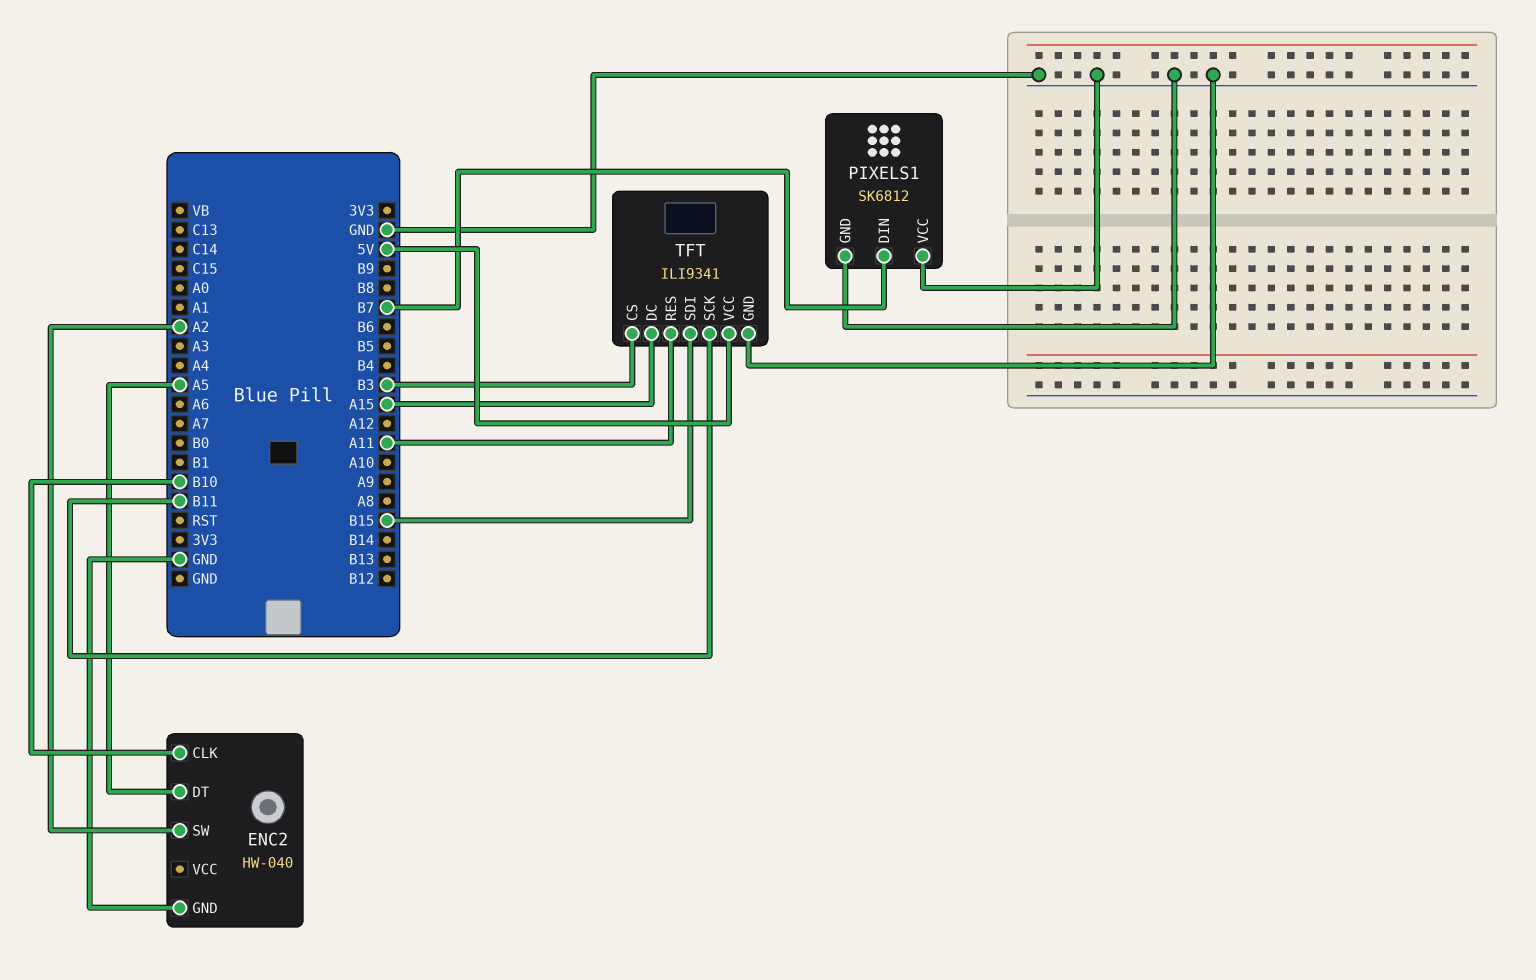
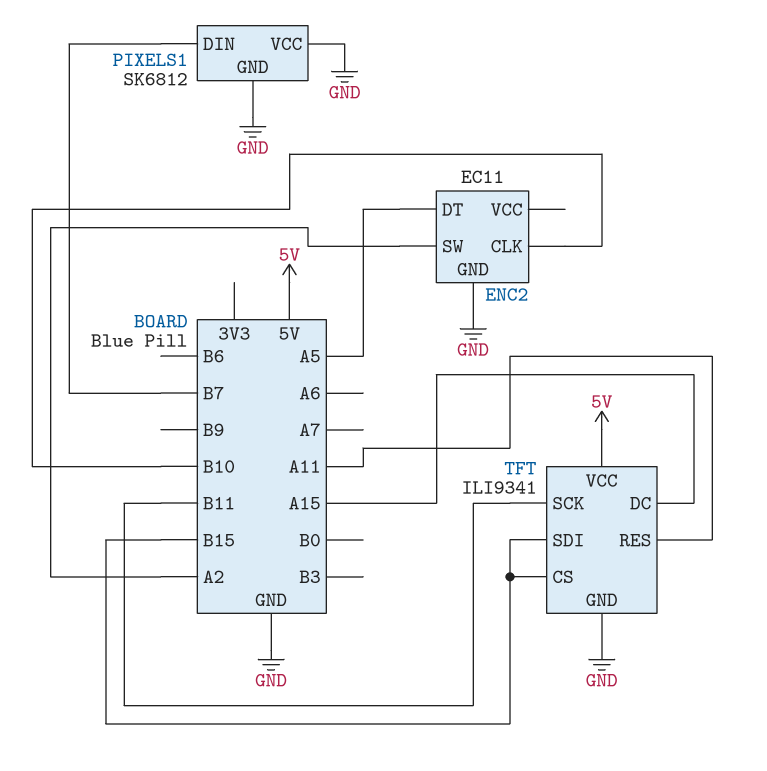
ENC2: HW-040 -> EC11
TFT pin CS: B3 -> B15

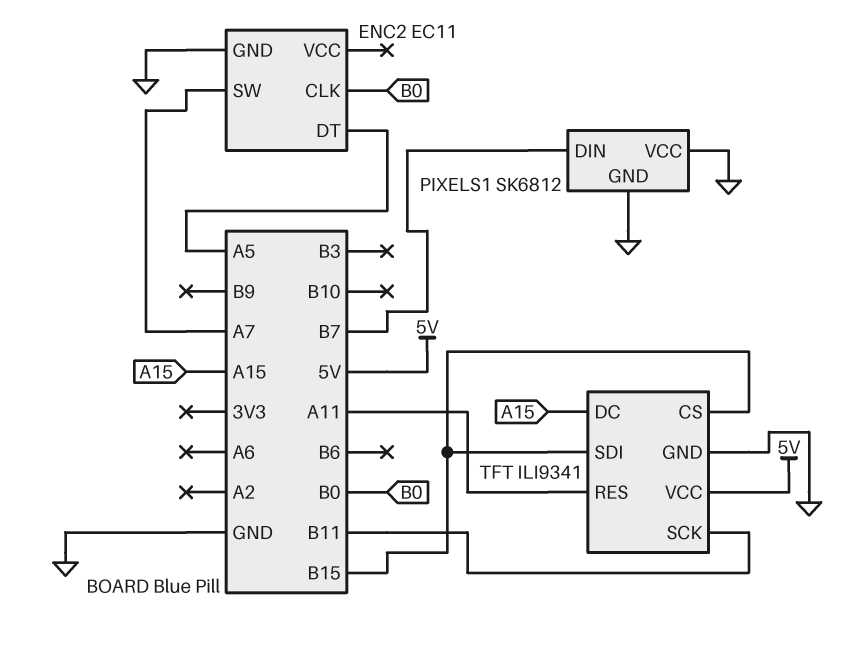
ENC2 pin CLK: B10 -> B0
ENC2 pin SW: A2 -> A7

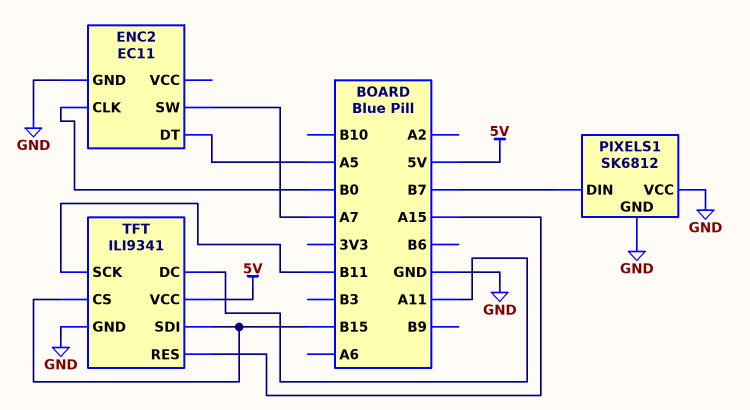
TFT pin DC: A15 -> A11
TFT pin RES: A11 -> A15

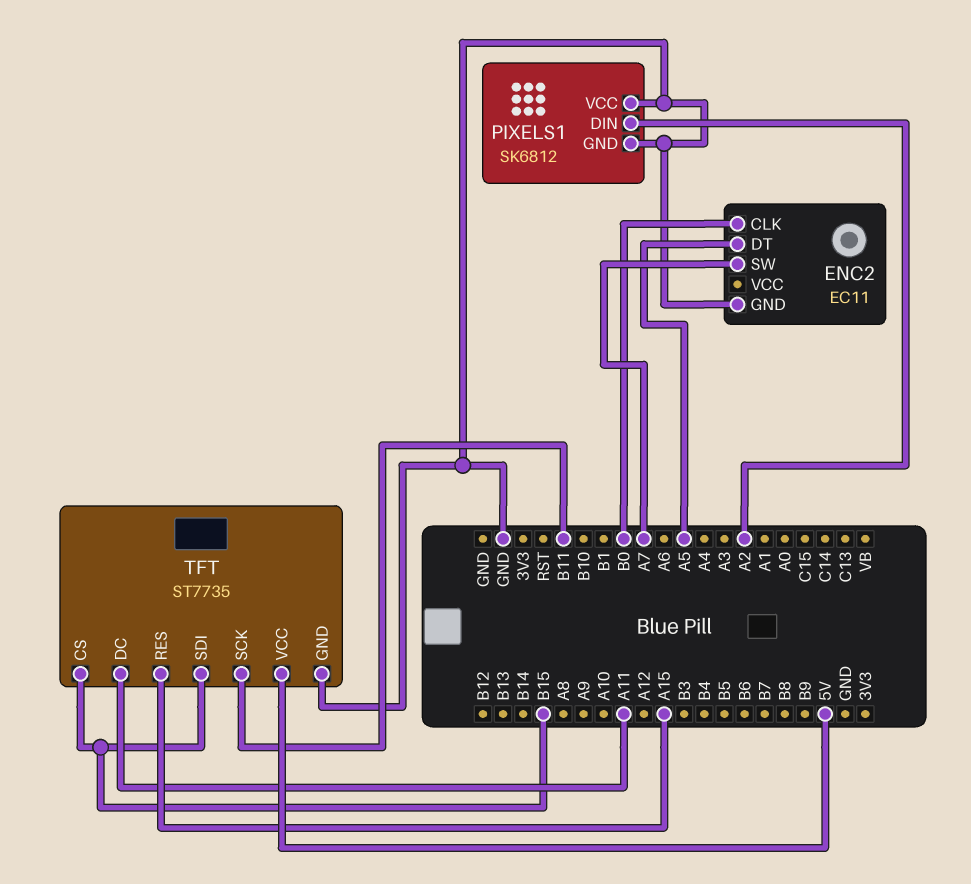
PIXELS1 pin DIN: B7 -> A2
TFT: ILI9341 -> ST7735

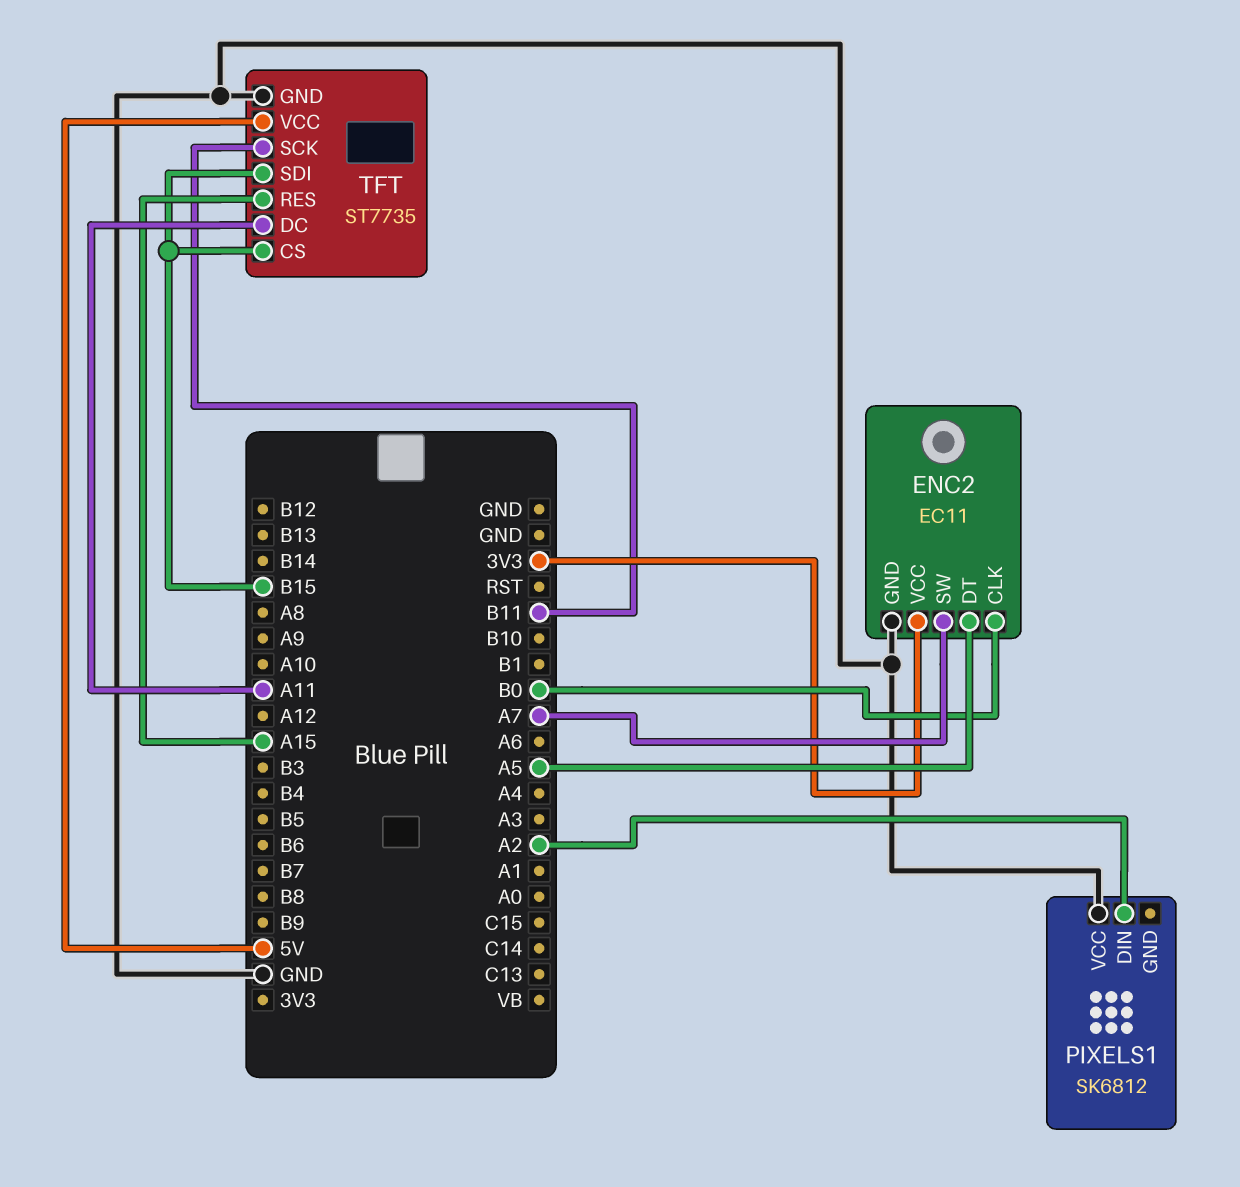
ENC2 pin VCC: none -> 3V3
PIXELS1 pin GND: GND -> none

